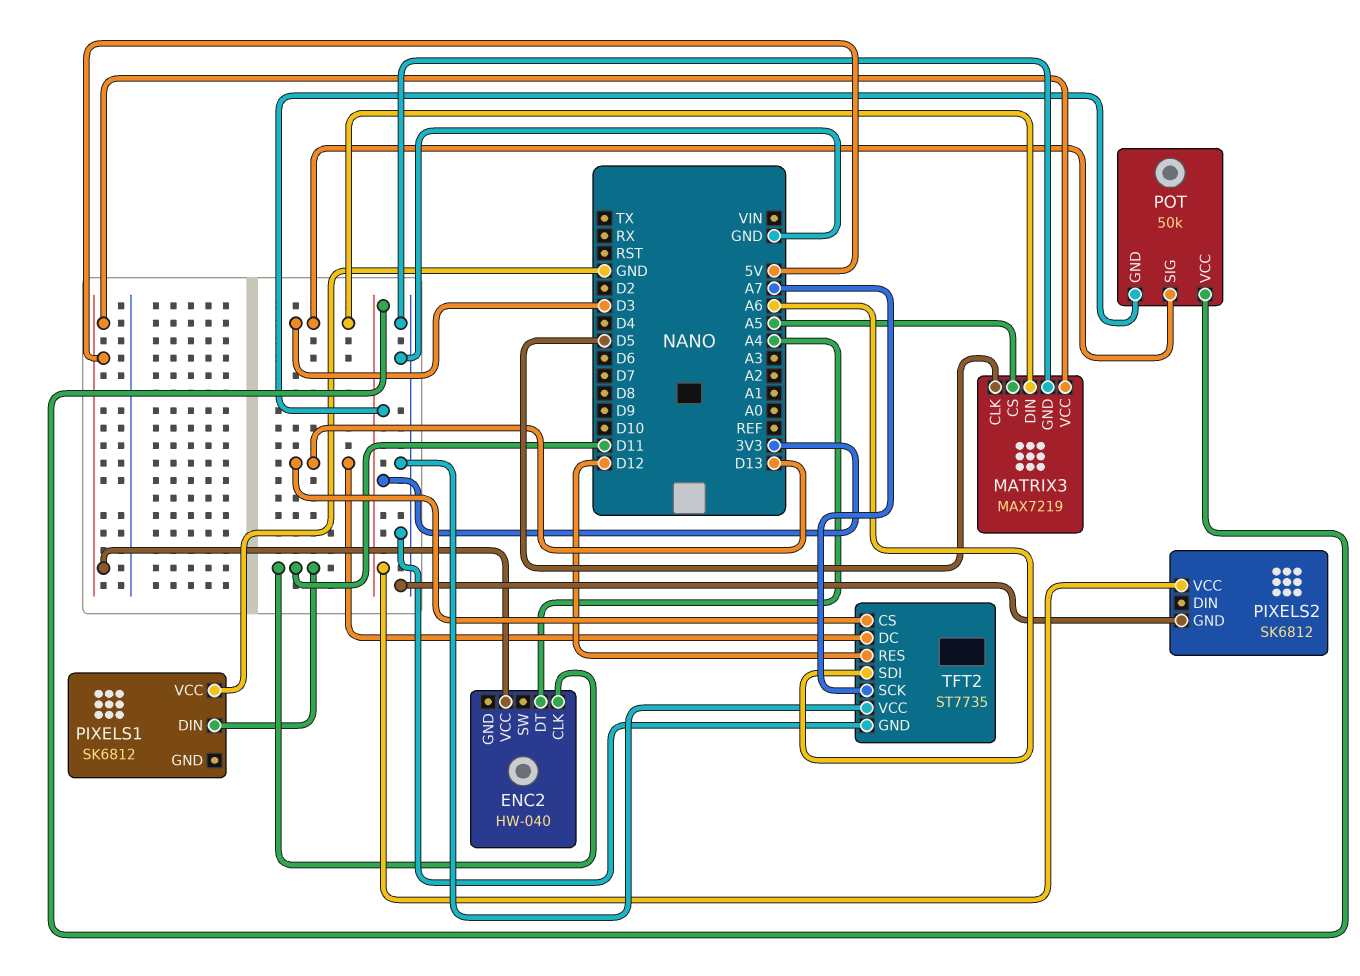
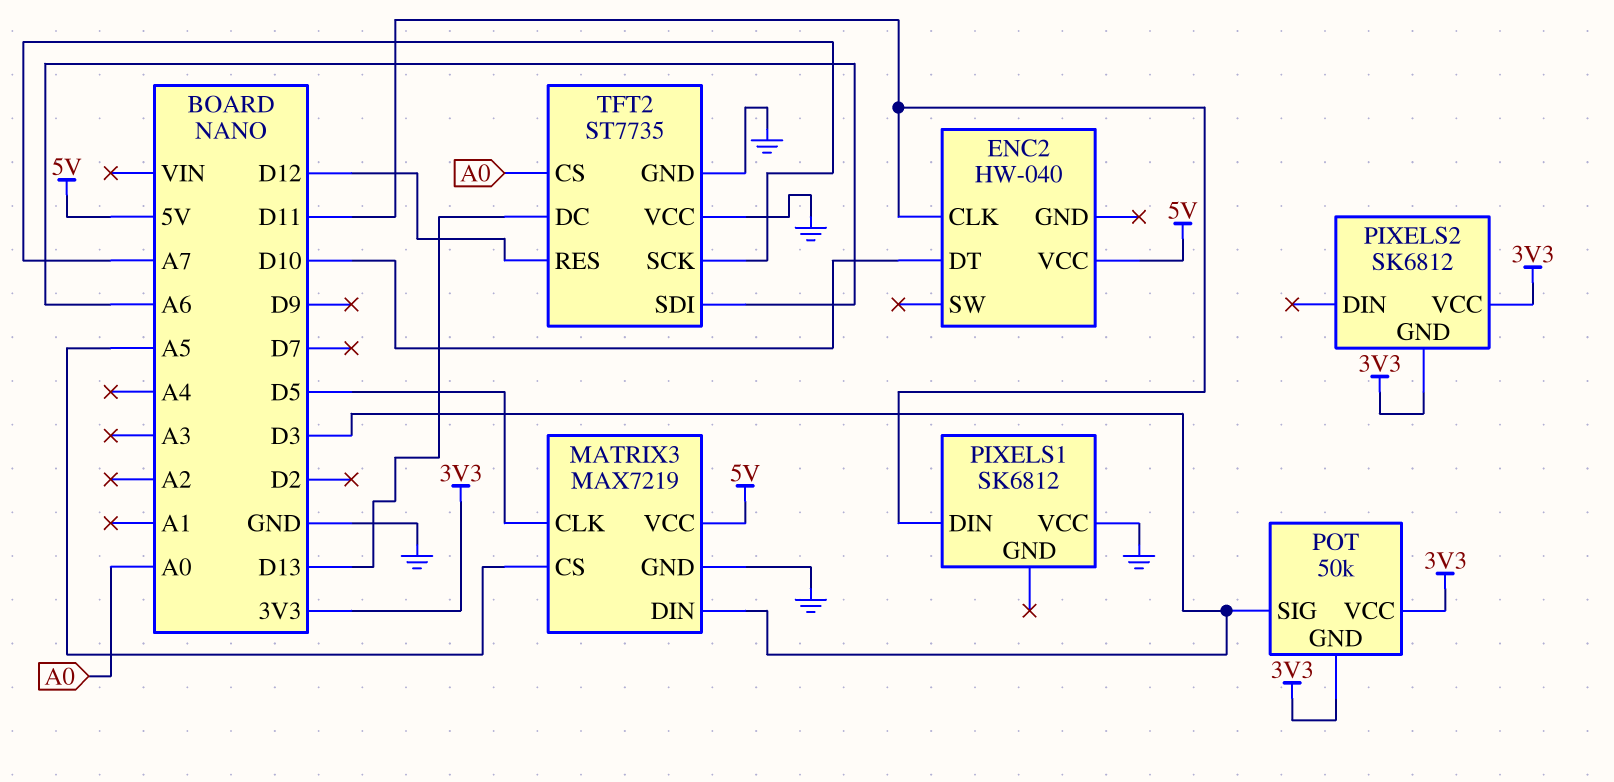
ENC2 pin DT: A4 -> D10
PIXELS2 pin GND: GND -> 3V3
TFT2 pin CS: D13 -> A0

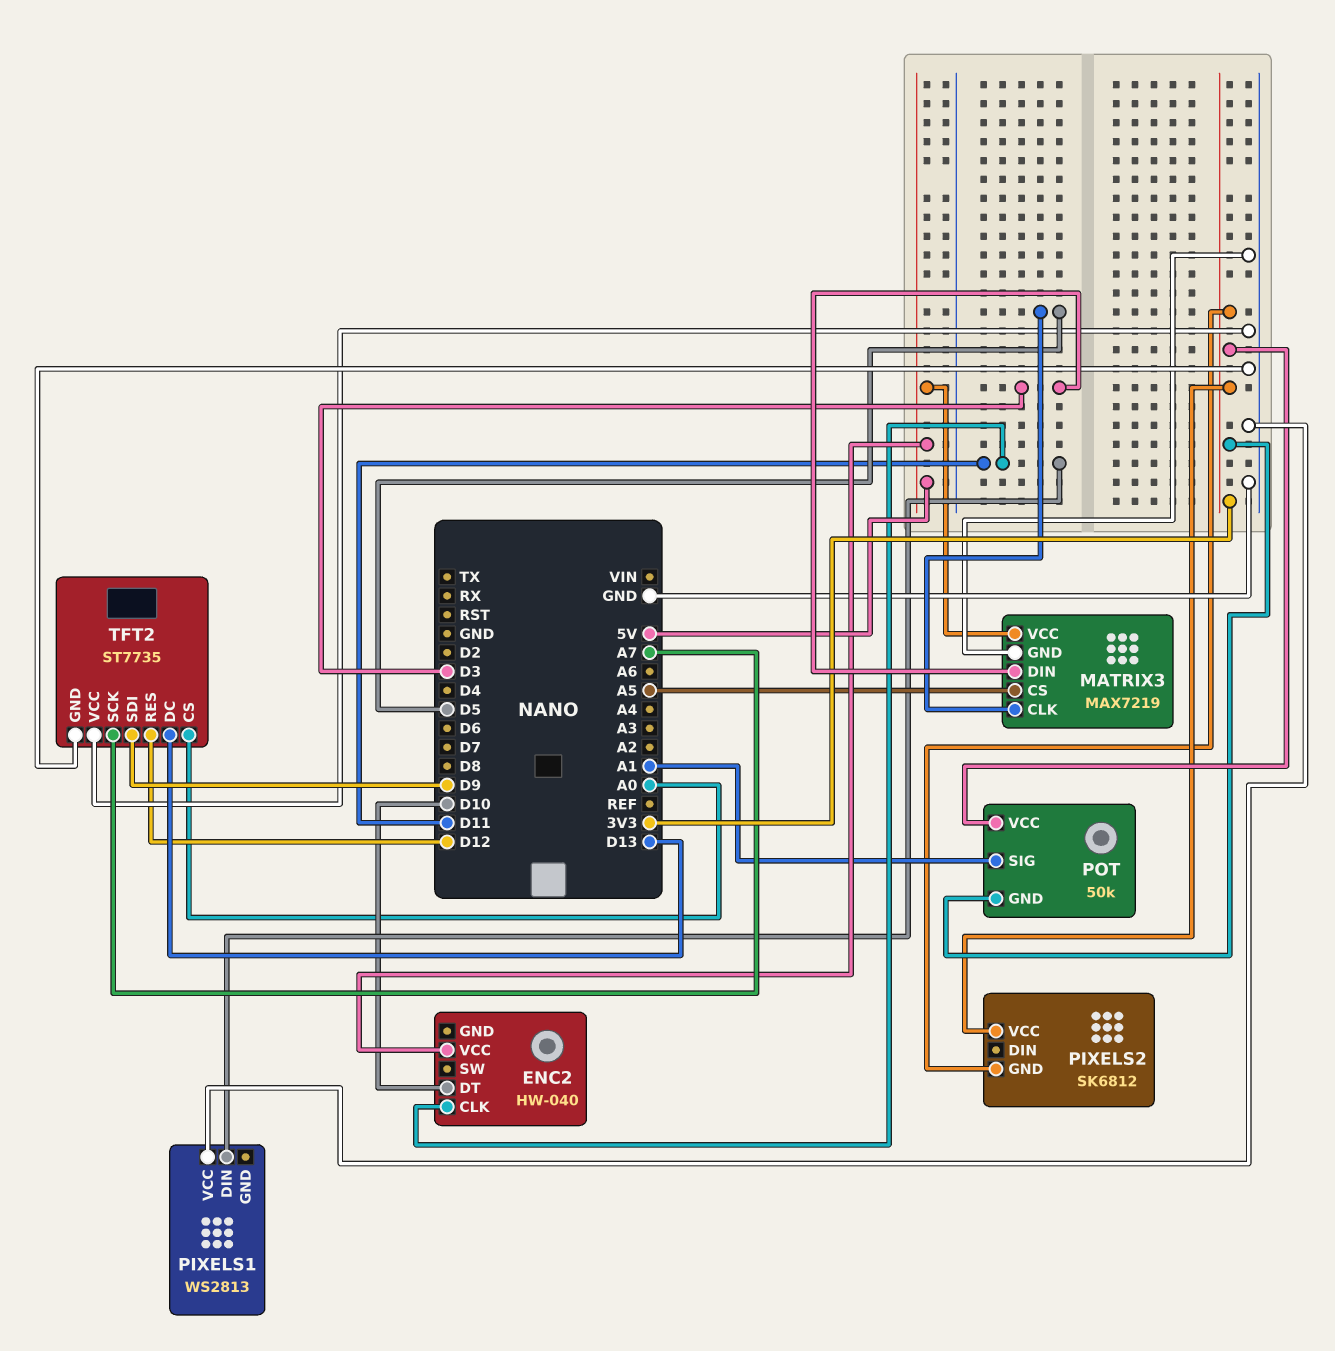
PIXELS1: SK6812 -> WS2813
POT pin SIG: D3 -> A1
TFT2 pin SDI: A6 -> D9

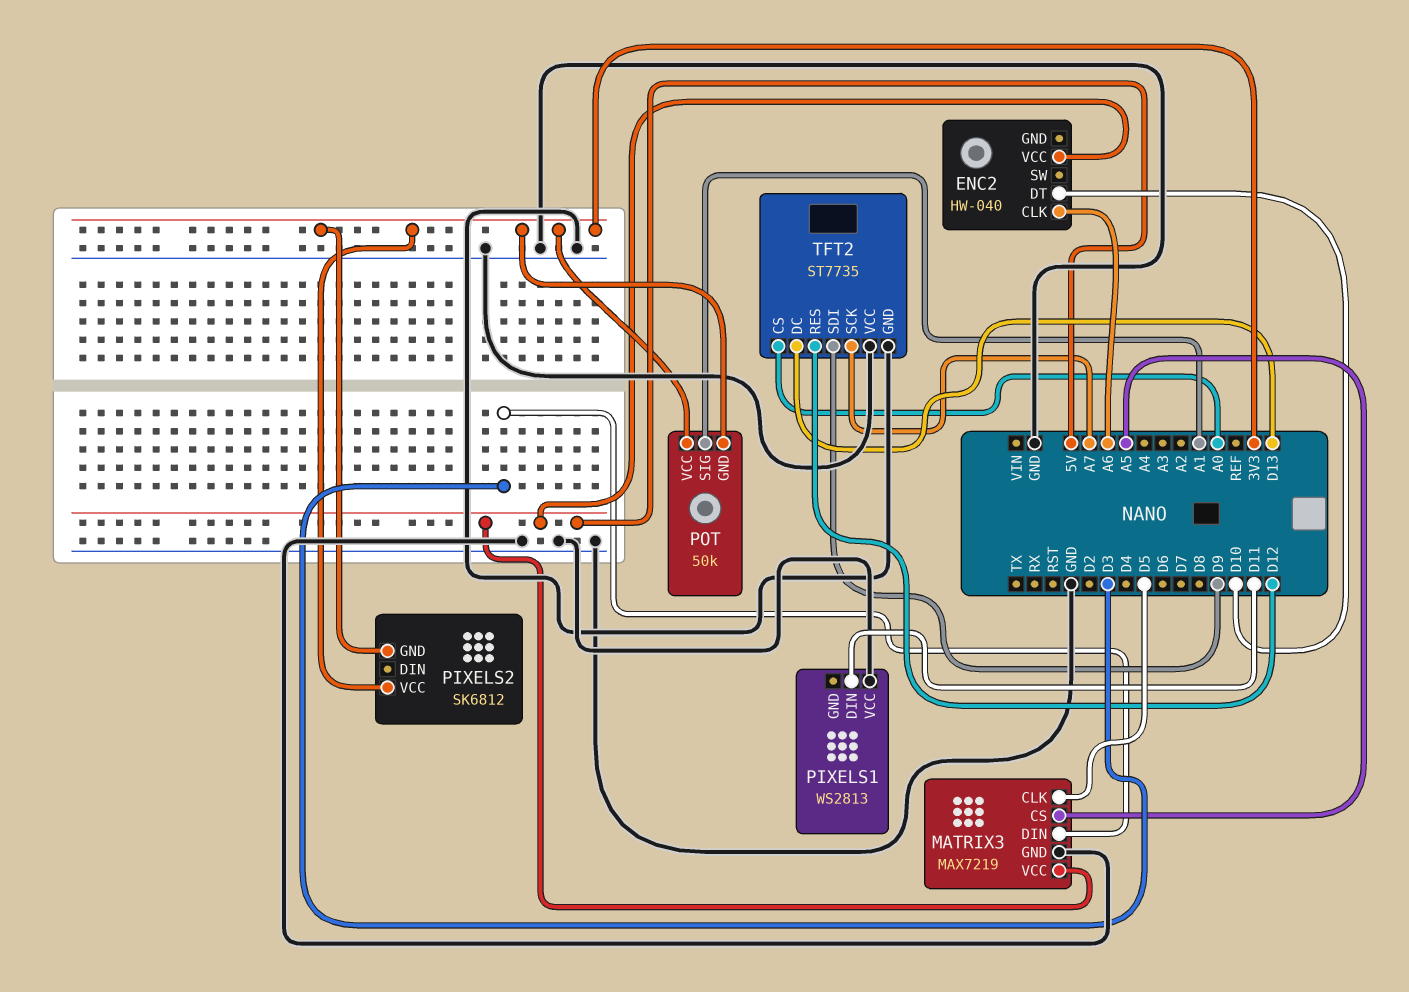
ENC2 pin CLK: D11 -> A6

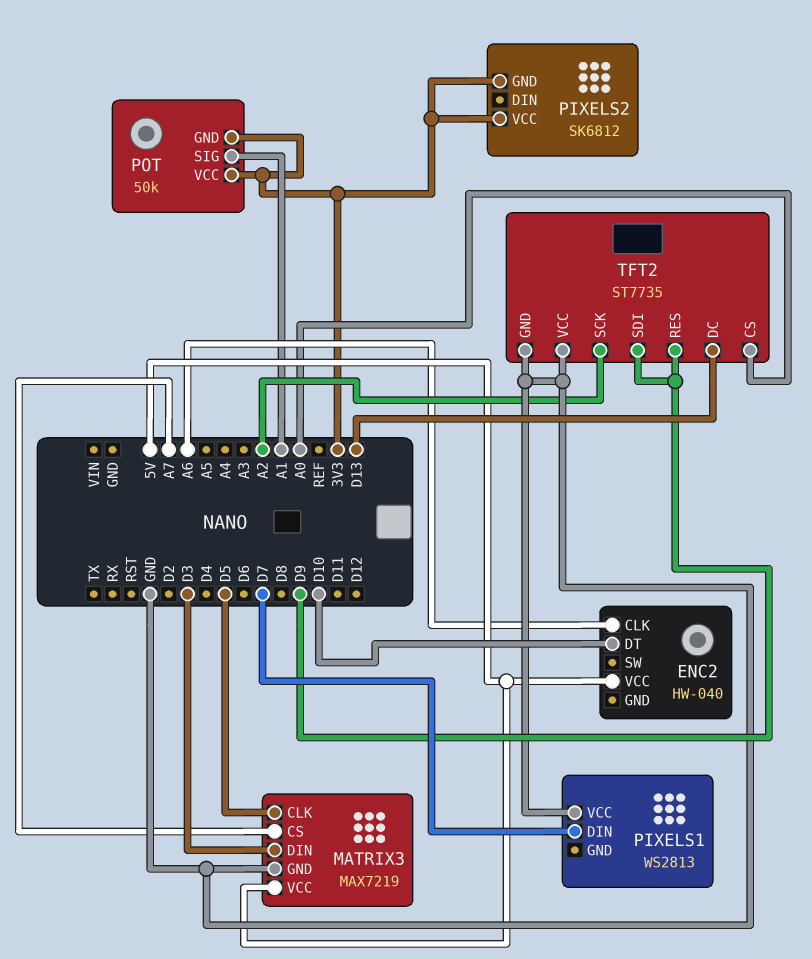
MATRIX3 pin CS: A5 -> A7
PIXELS1 pin DIN: D11 -> D7
TFT2 pin RES: D12 -> D9
TFT2 pin SCK: A7 -> A2

